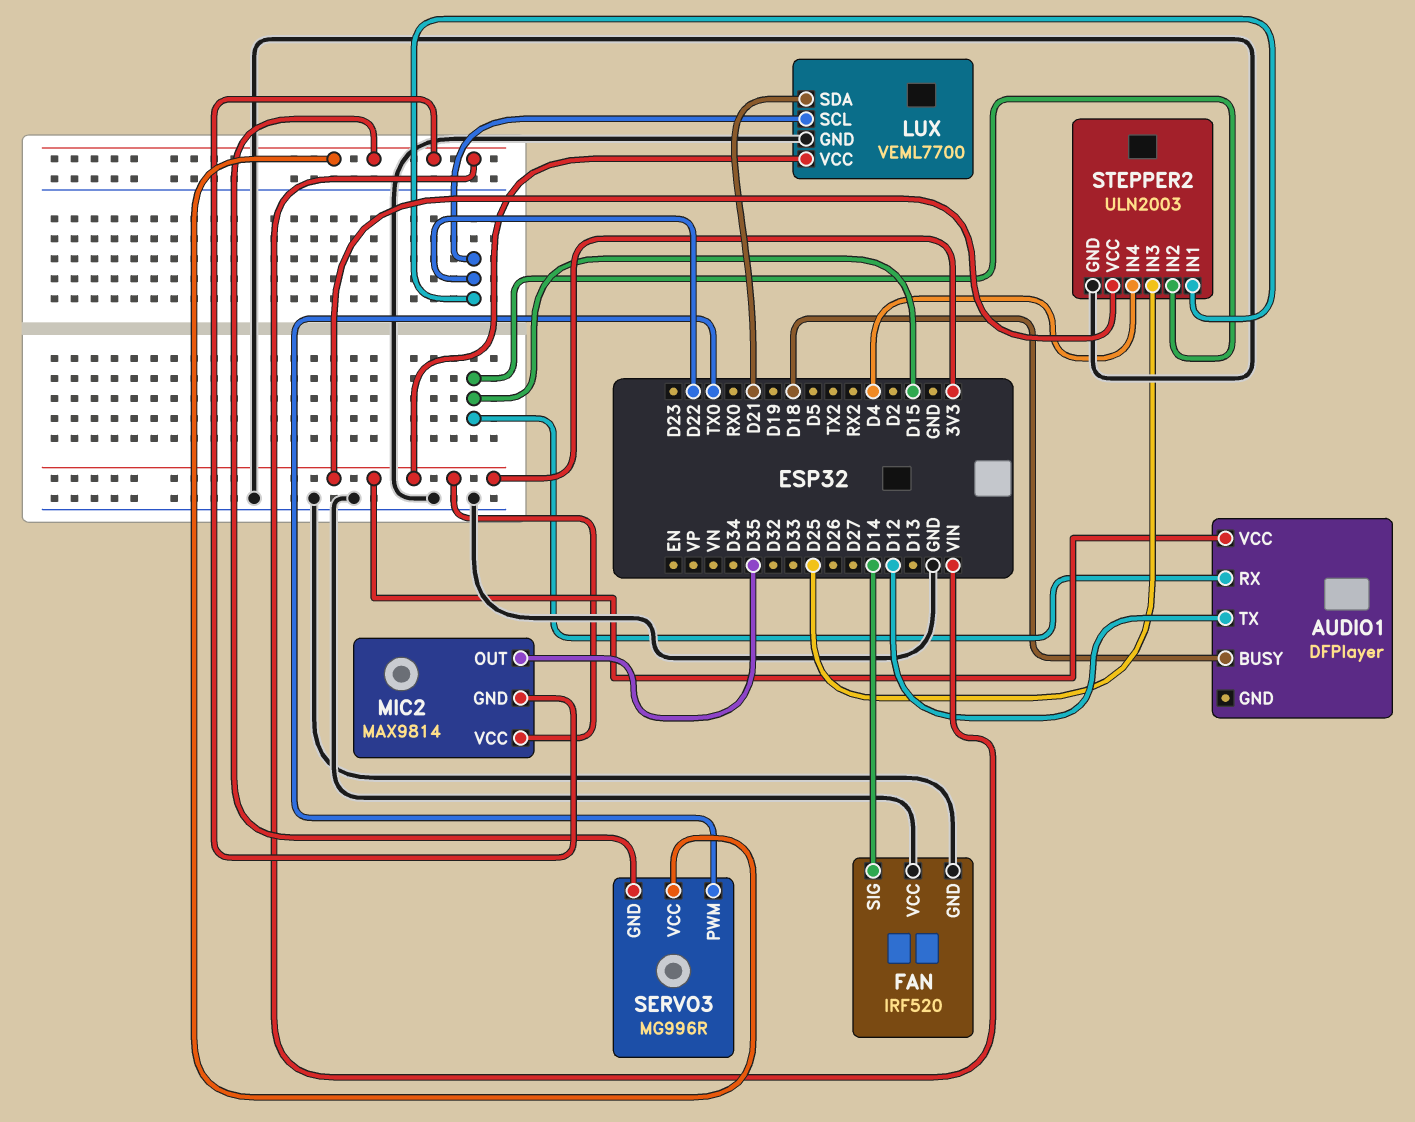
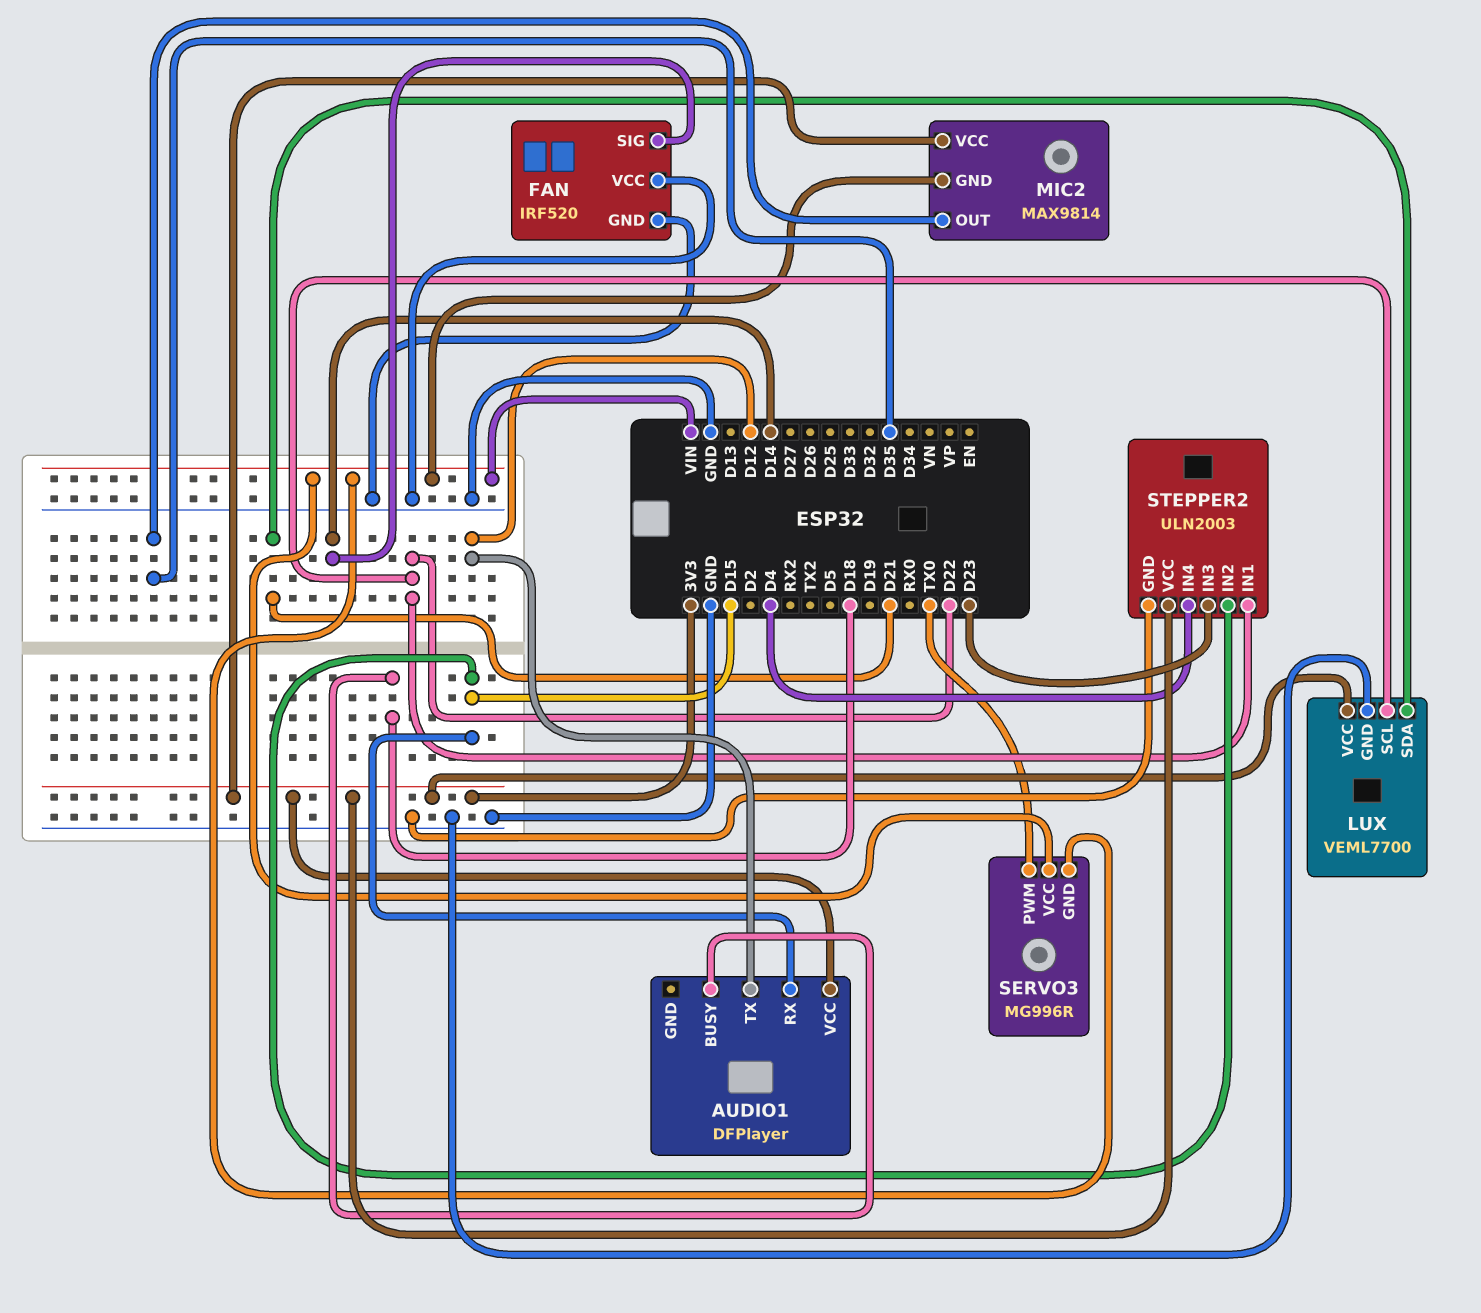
STEPPER2 pin IN3: D25 -> D23

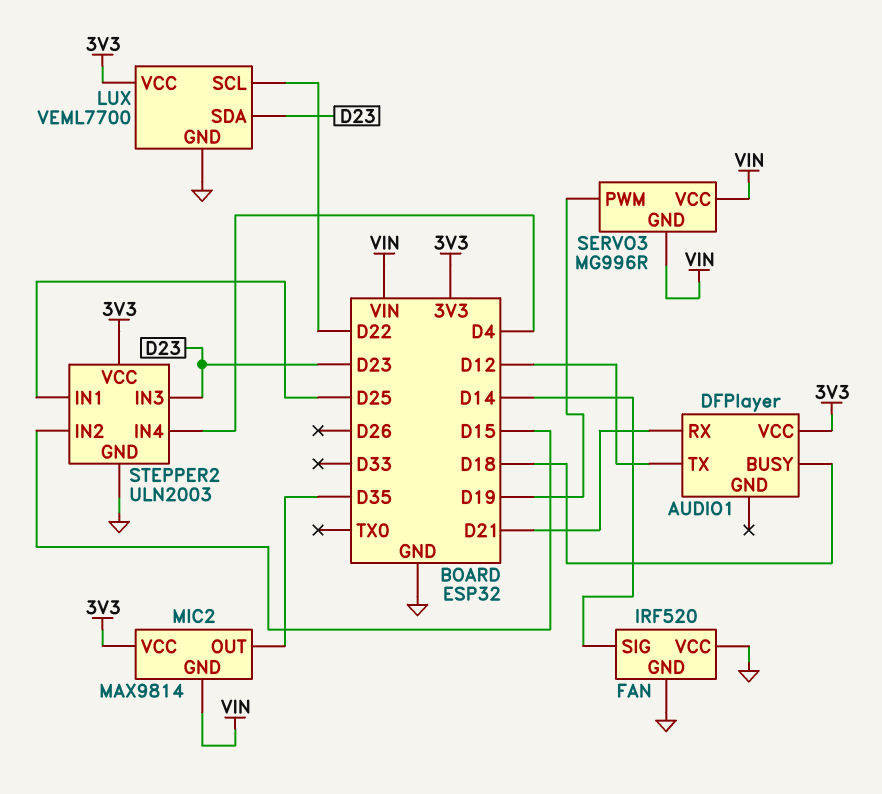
AUDIO1 pin RX: D15 -> D21
LUX pin SDA: D21 -> D23
SERVO3 pin PWM: TX0 -> D19
STEPPER2 pin IN1: D22 -> D25

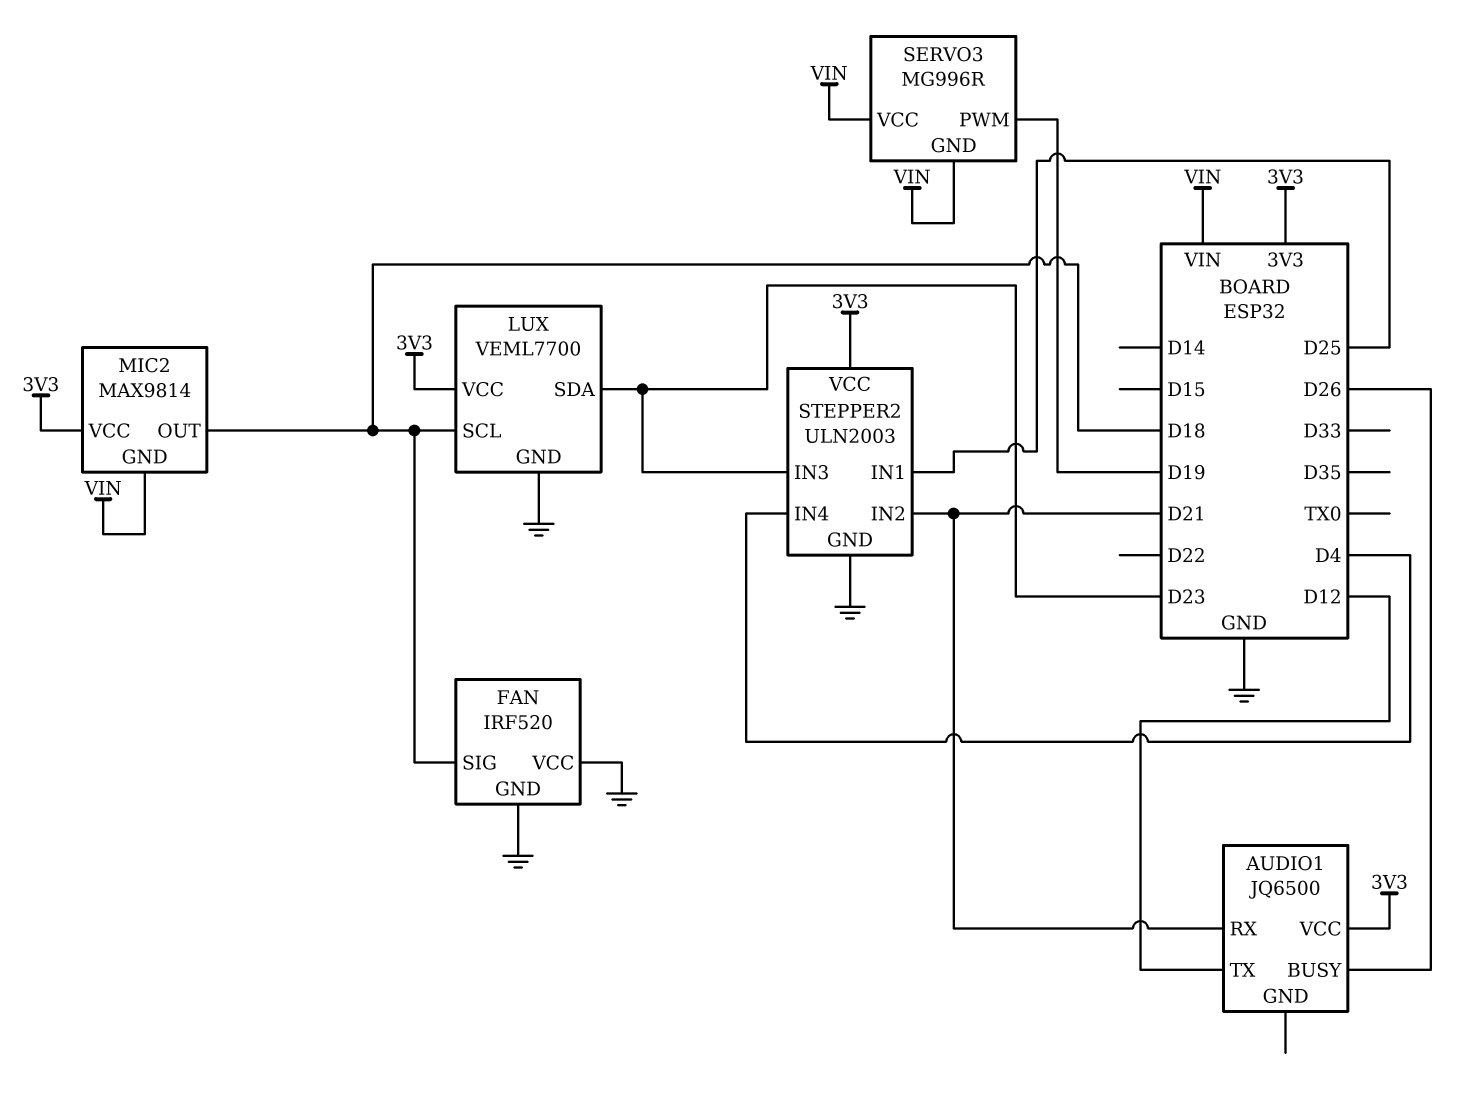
AUDIO1: DFPlayer -> JQ6500
AUDIO1 pin BUSY: D18 -> D26
FAN pin SIG: D14 -> D18
LUX pin SCL: D22 -> D18
MIC2 pin OUT: D35 -> D18
STEPPER2 pin IN2: D15 -> D21

